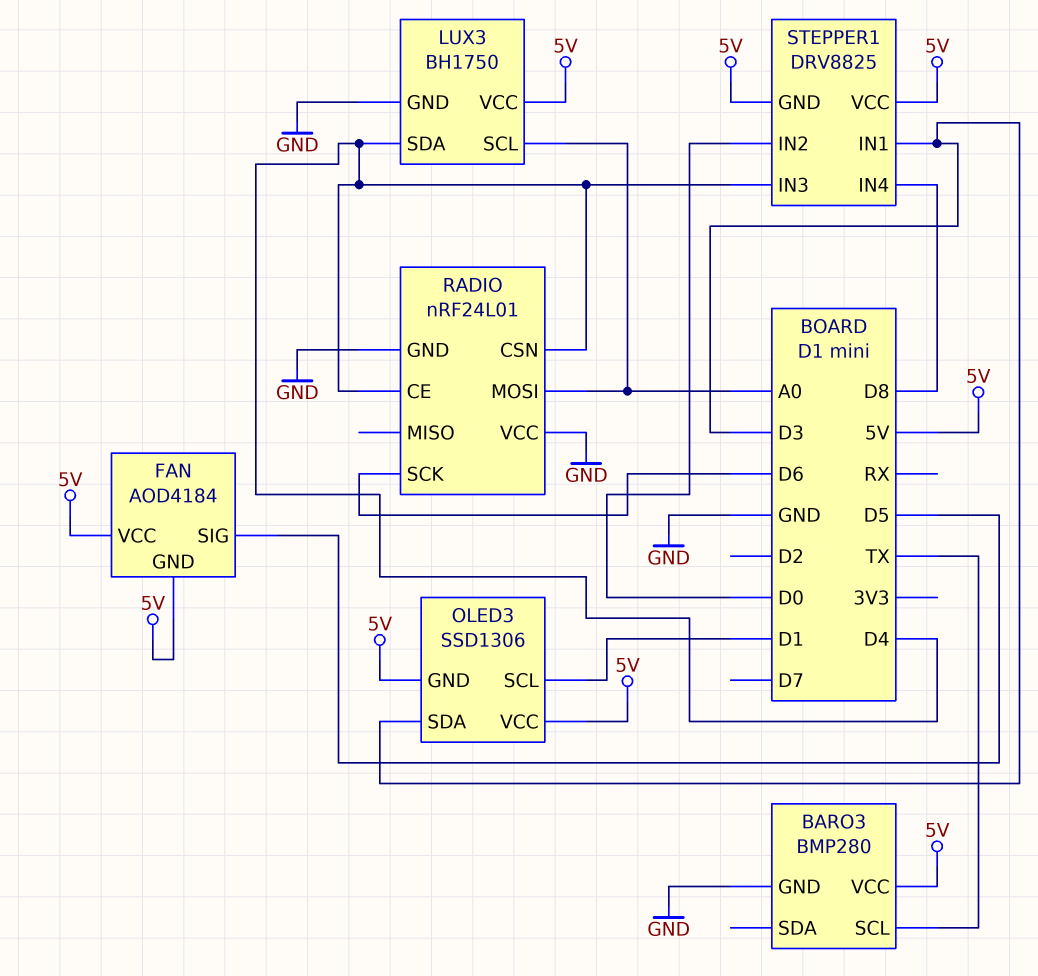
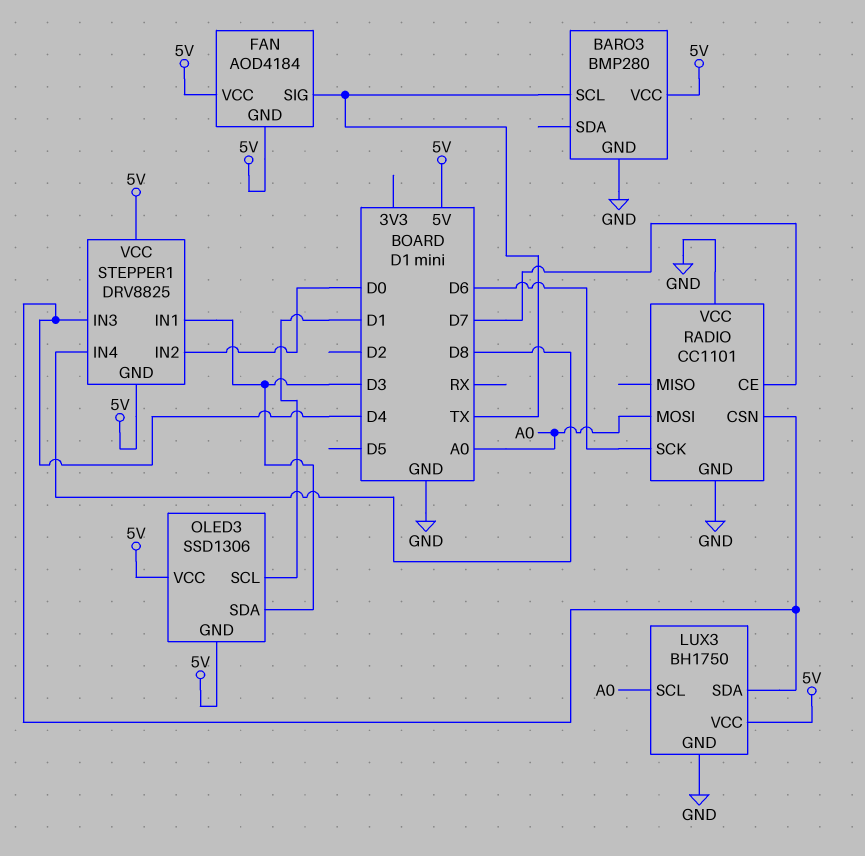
FAN pin SIG: D5 -> TX
RADIO: nRF24L01 -> CC1101
RADIO pin CE: D4 -> D7

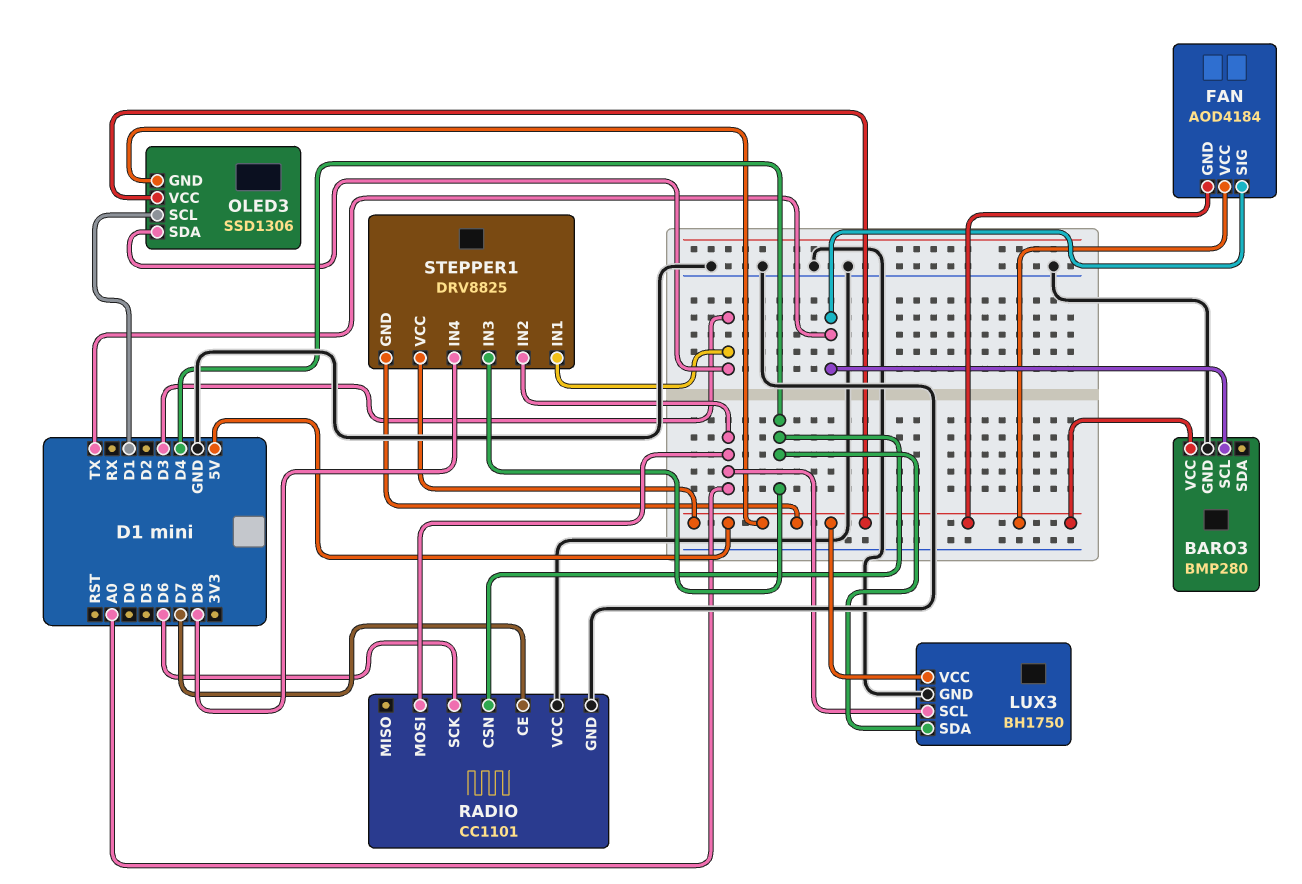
STEPPER1 pin IN2: D0 -> A0

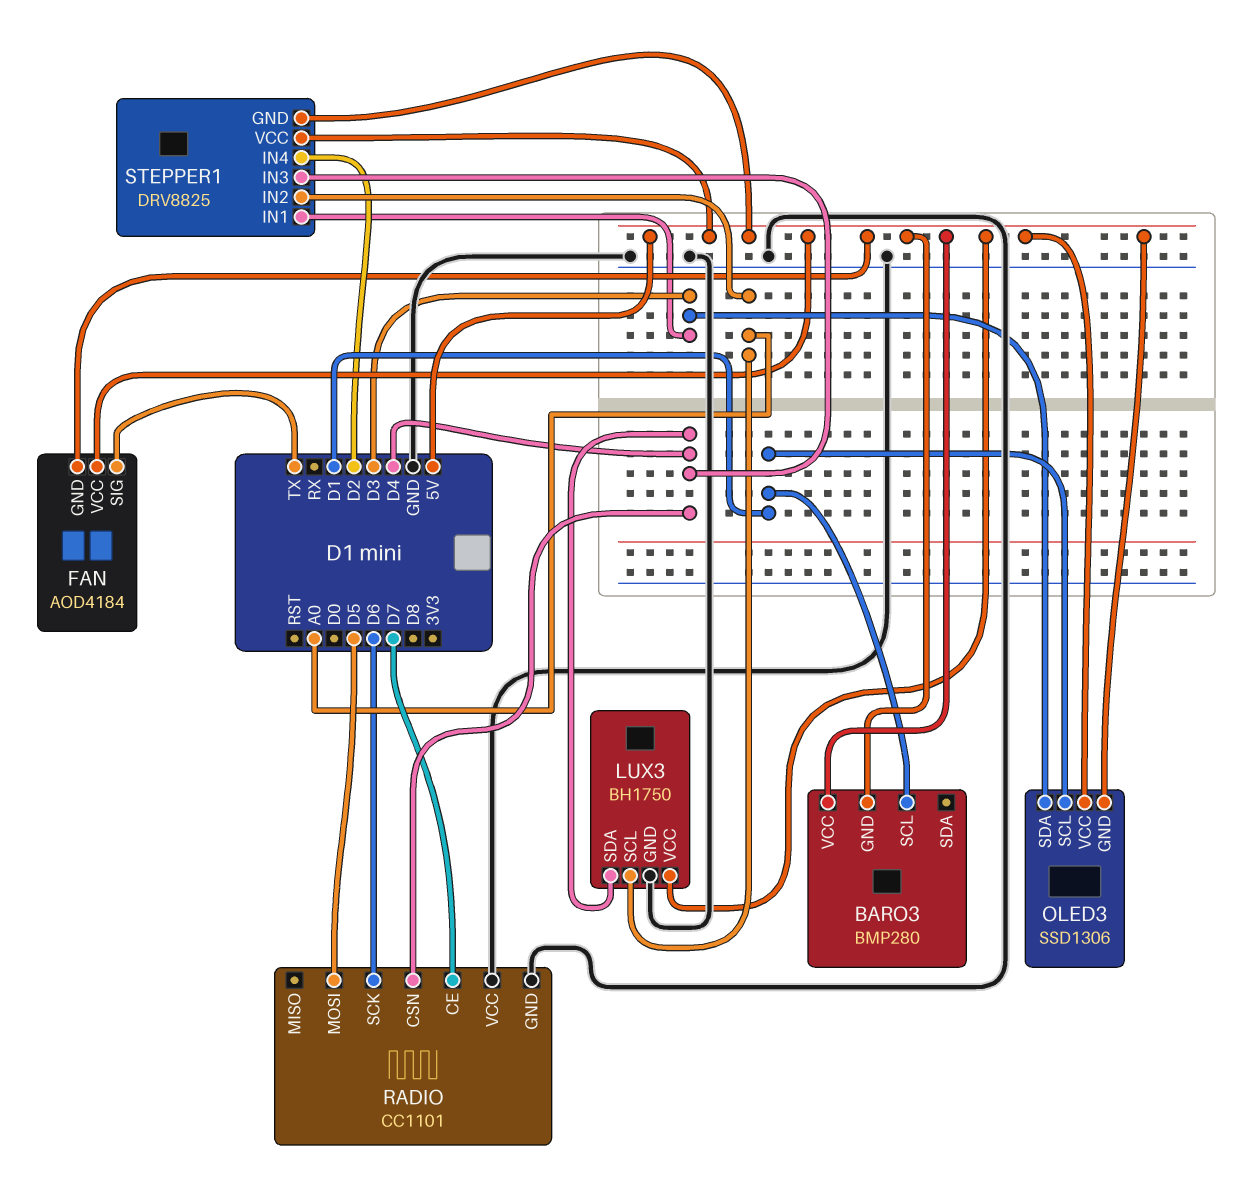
BARO3 pin GND: GND -> 5V
BARO3 pin SCL: TX -> D1
RADIO pin MOSI: A0 -> D5
STEPPER1 pin IN4: D8 -> D2

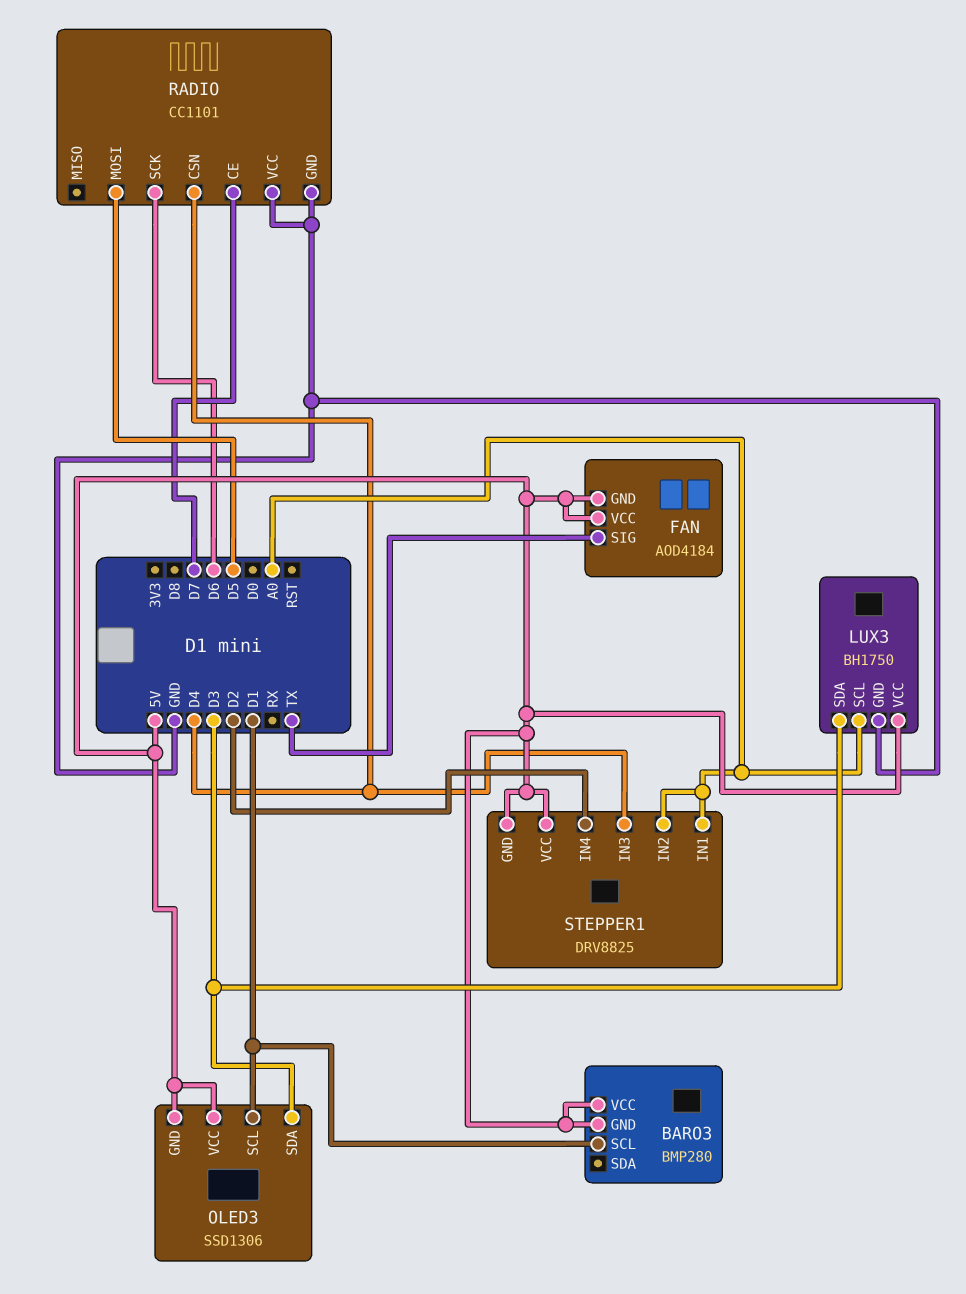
LUX3 pin SDA: D4 -> D3
STEPPER1 pin IN1: D3 -> A0

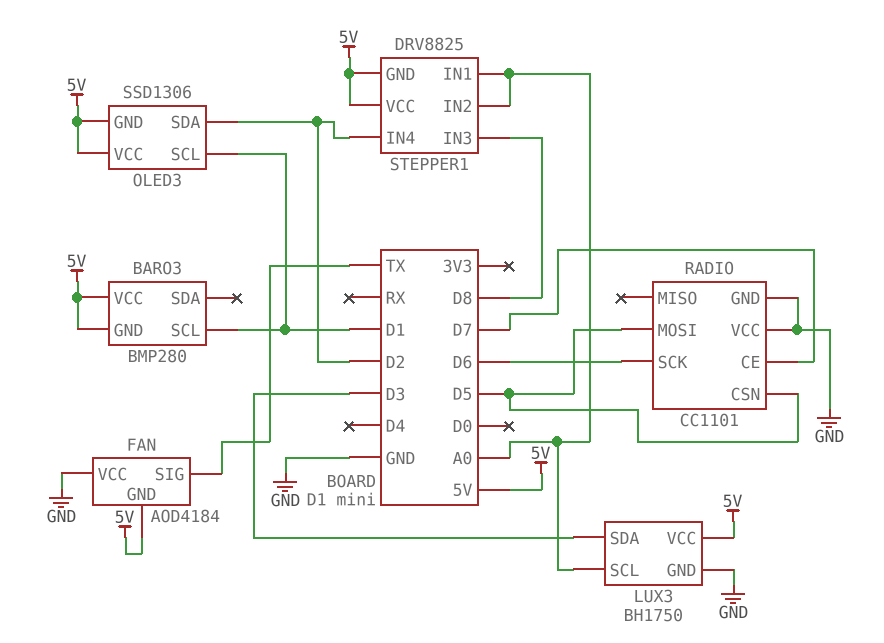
FAN pin VCC: 5V -> GND
OLED3 pin SDA: D3 -> D2
RADIO pin CSN: D4 -> D5
STEPPER1 pin IN3: D4 -> D8

